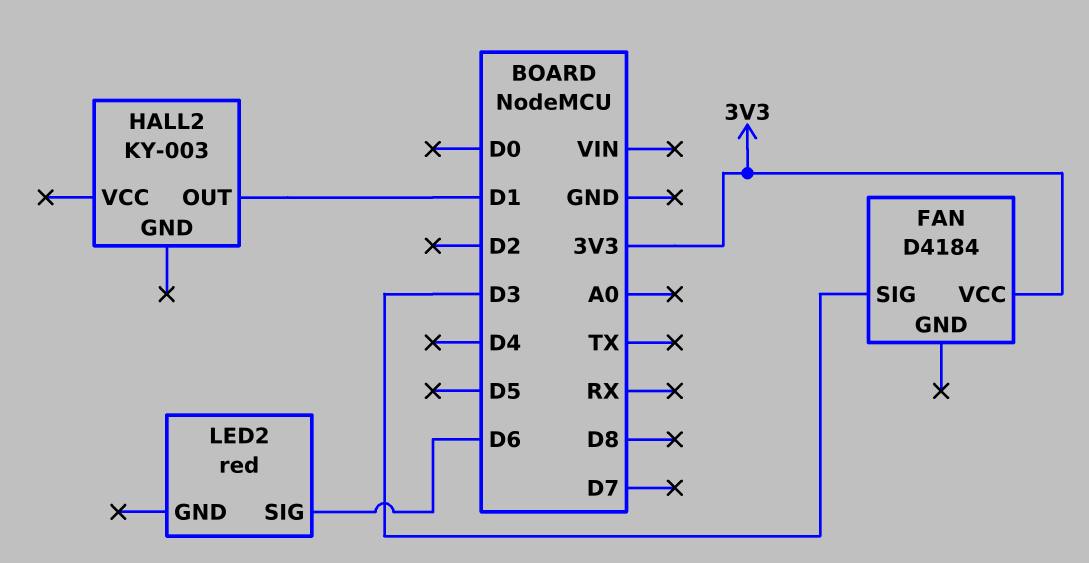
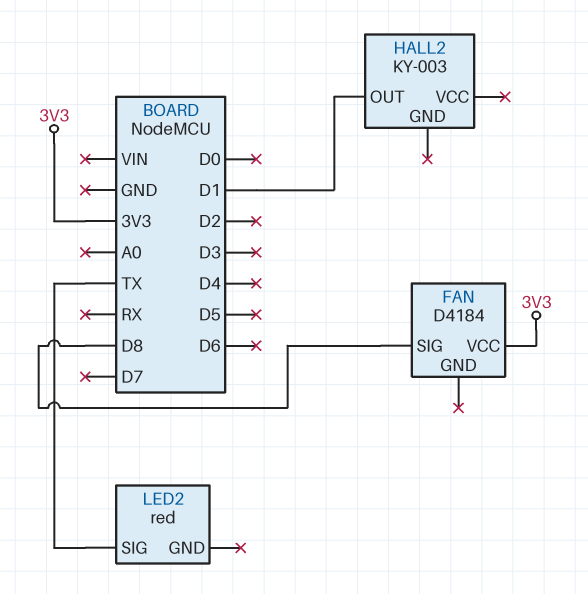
FAN pin SIG: D3 -> D8
LED2 pin SIG: D6 -> TX

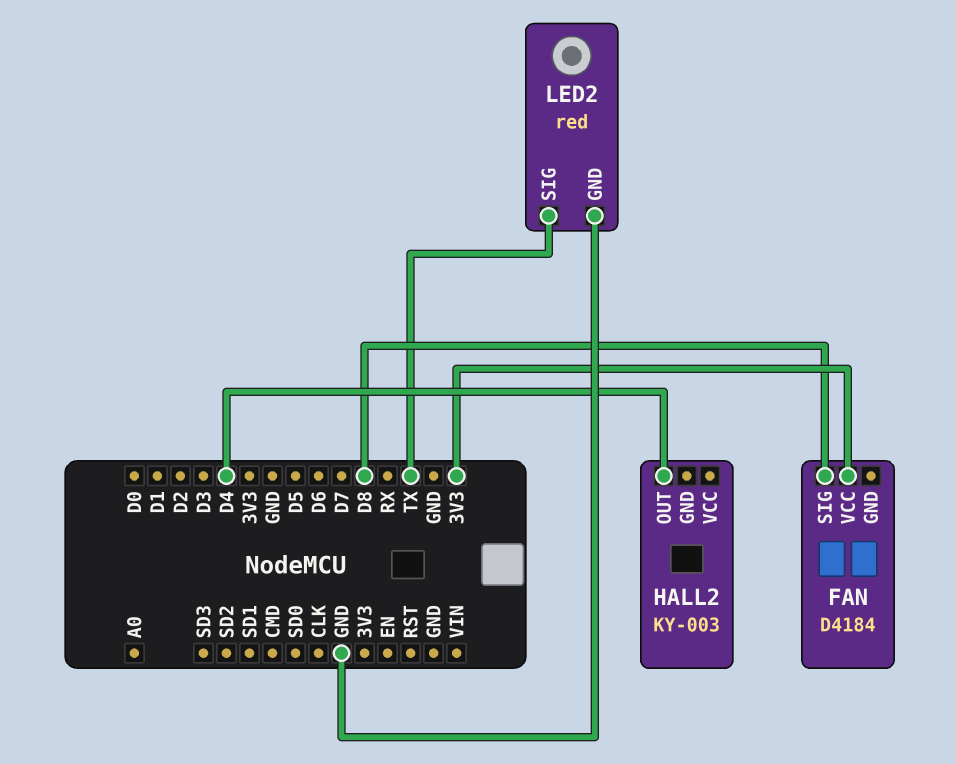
HALL2 pin OUT: D1 -> D4
LED2 pin GND: none -> GND

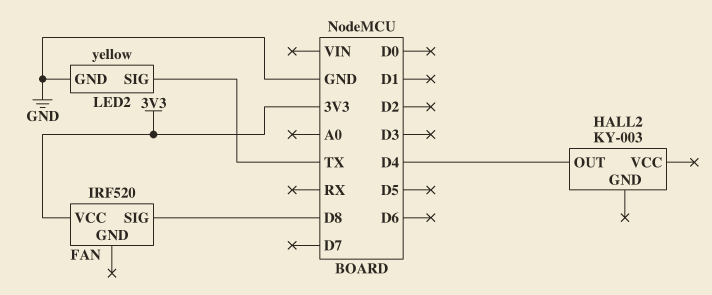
FAN: D4184 -> IRF520
LED2: red -> yellow

